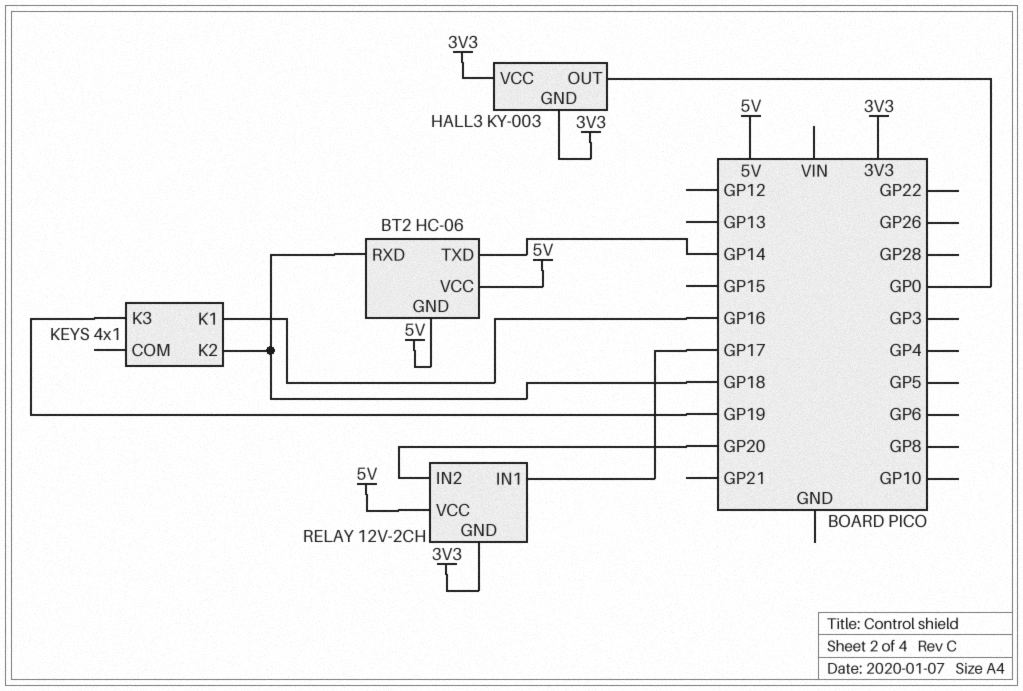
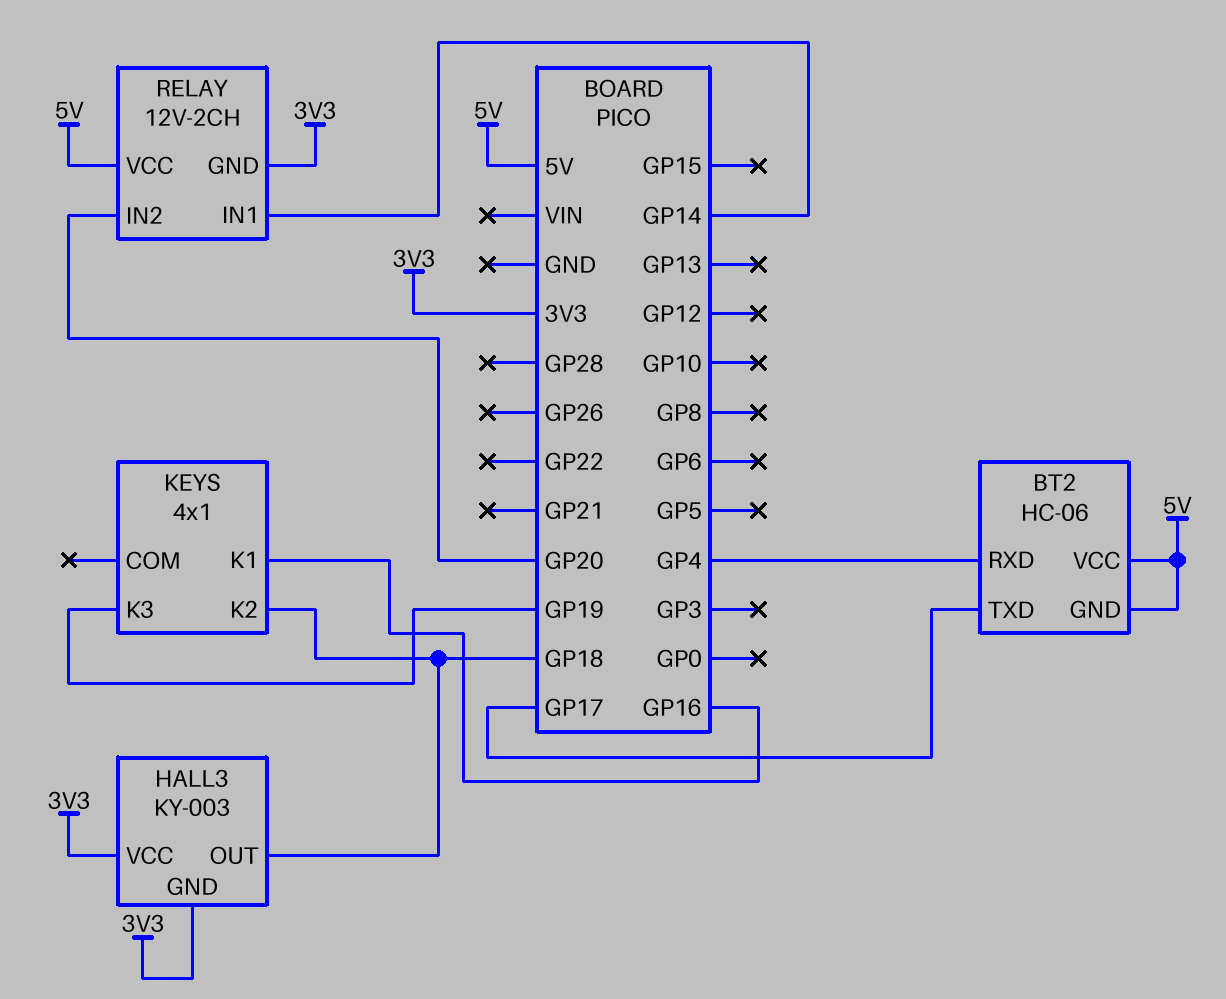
BT2 pin RXD: GP18 -> GP4
BT2 pin TXD: GP14 -> GP17
HALL3 pin OUT: GP0 -> GP18
RELAY pin IN1: GP17 -> GP14

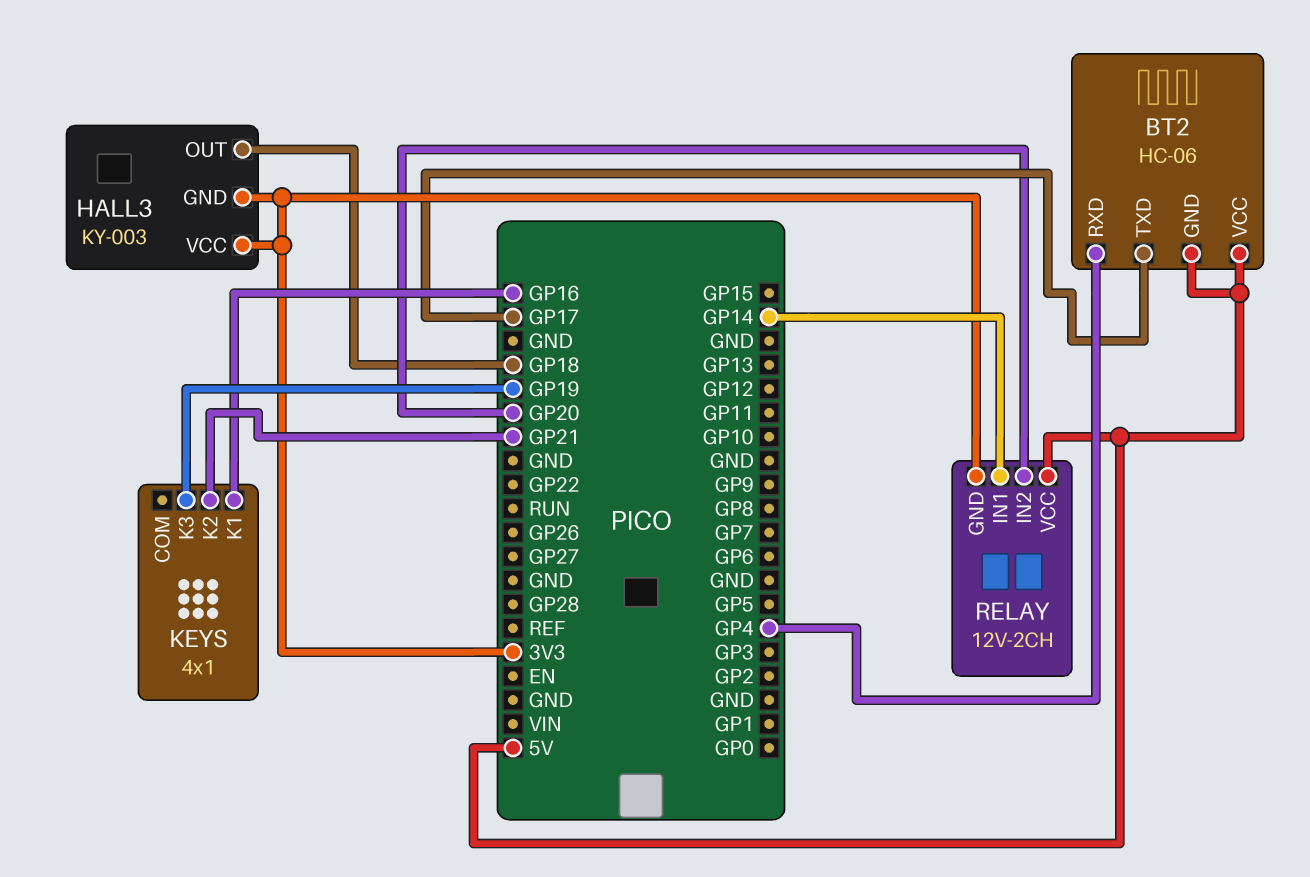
KEYS pin K2: GP18 -> GP21

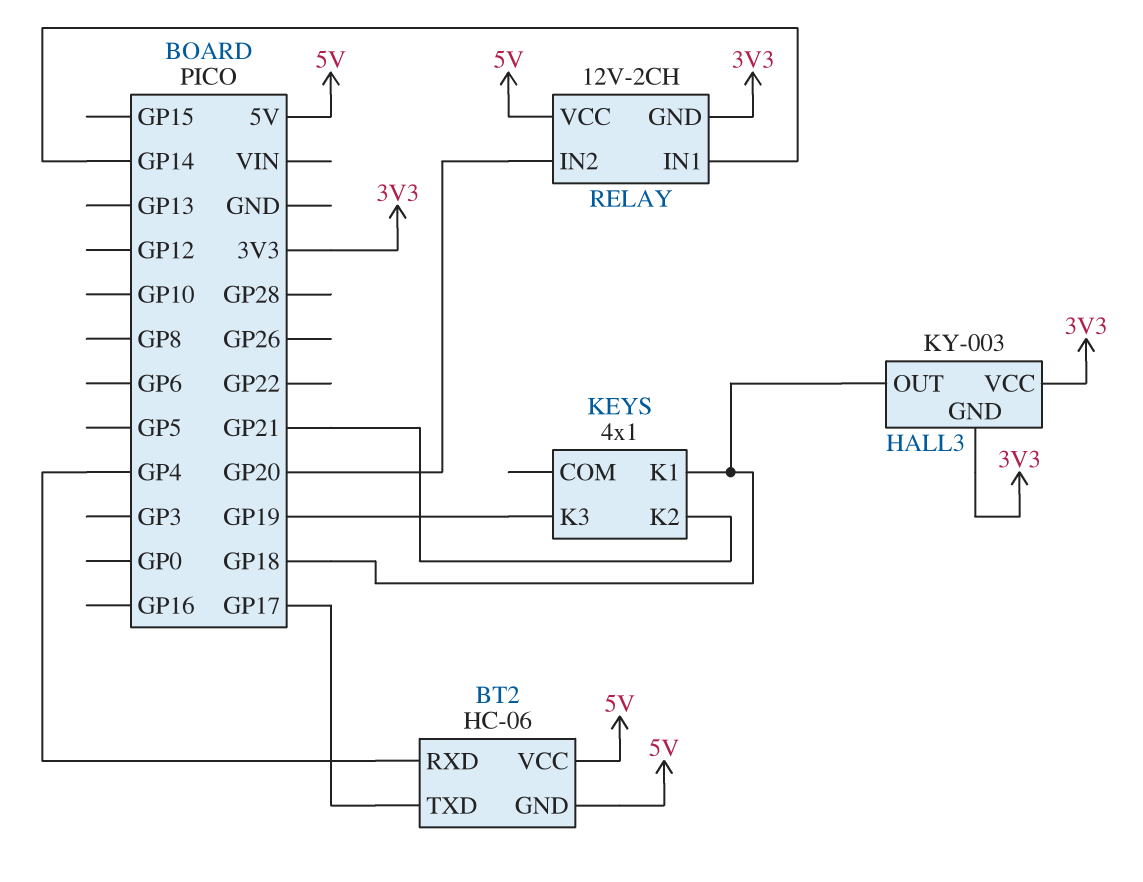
KEYS pin K1: GP16 -> GP18

